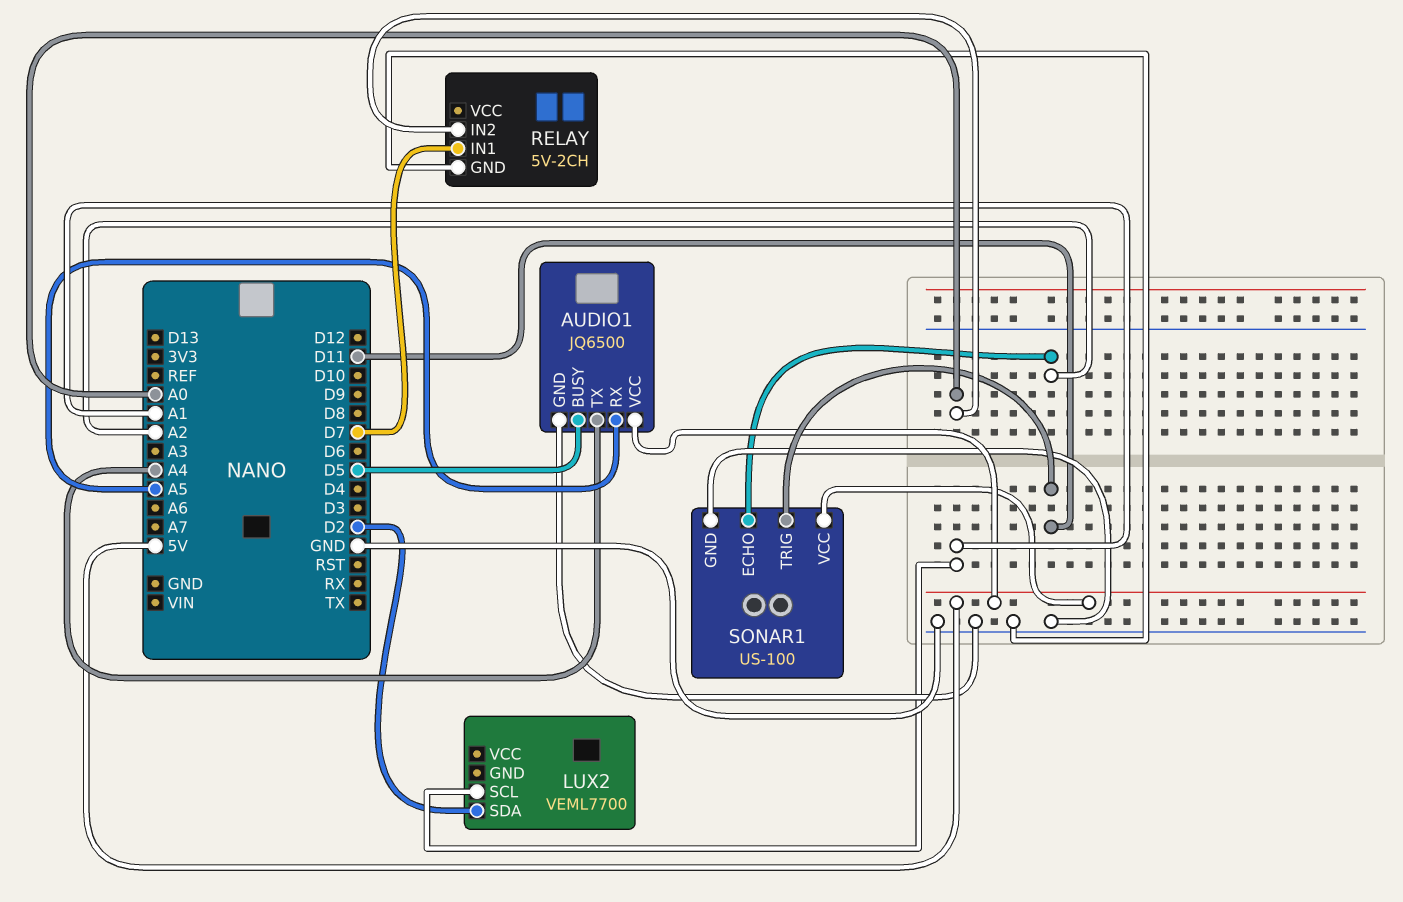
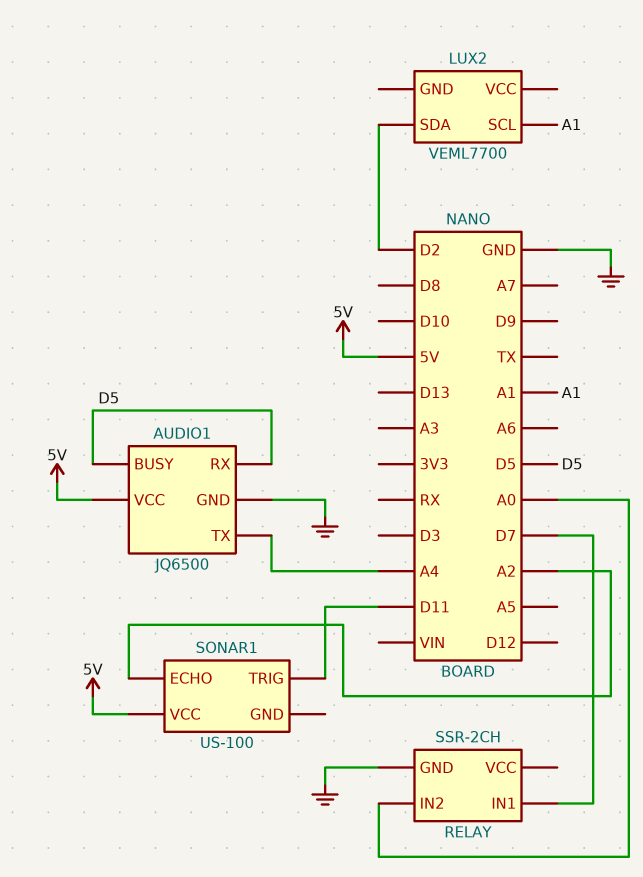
AUDIO1 pin RX: A5 -> D5
RELAY: 5V-2CH -> SSR-2CH
SONAR1 pin GND: GND -> none

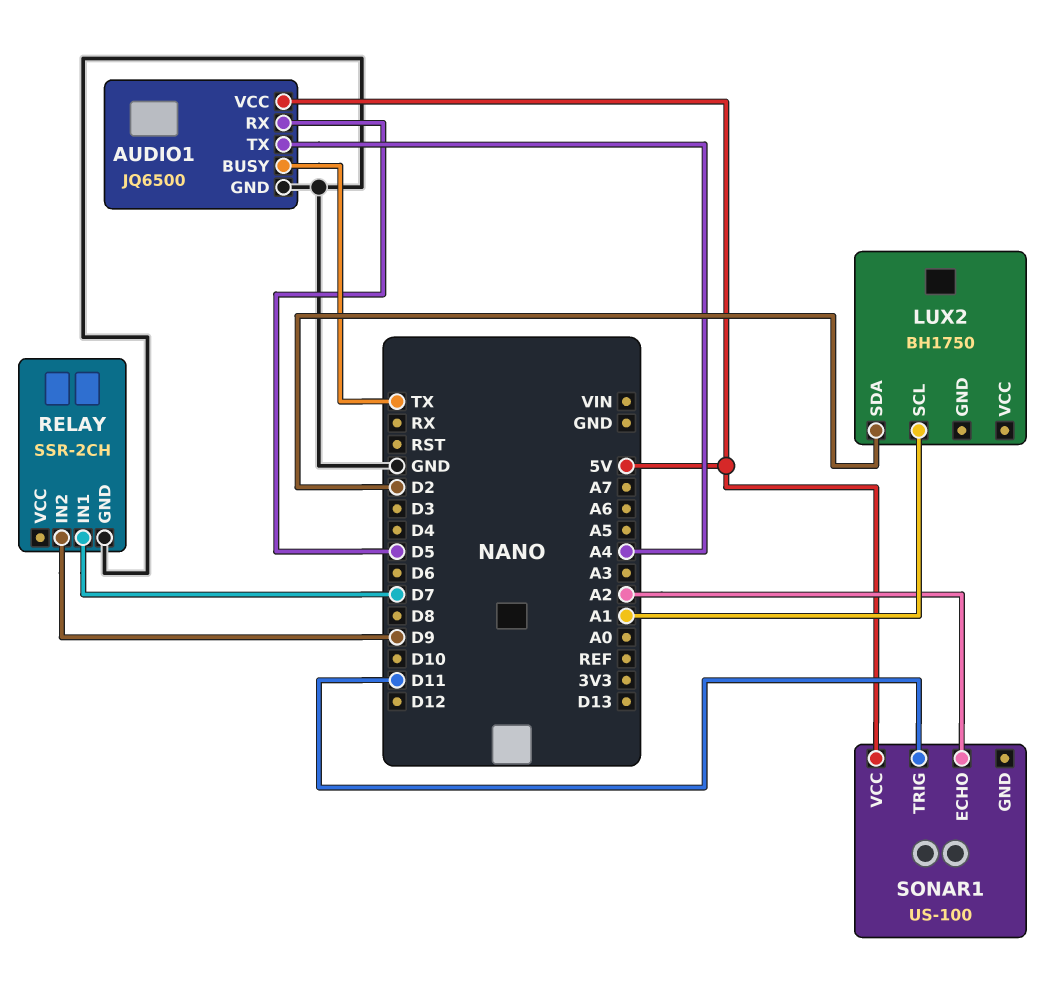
AUDIO1 pin BUSY: D5 -> TX
LUX2: VEML7700 -> BH1750
RELAY pin IN2: A0 -> D9

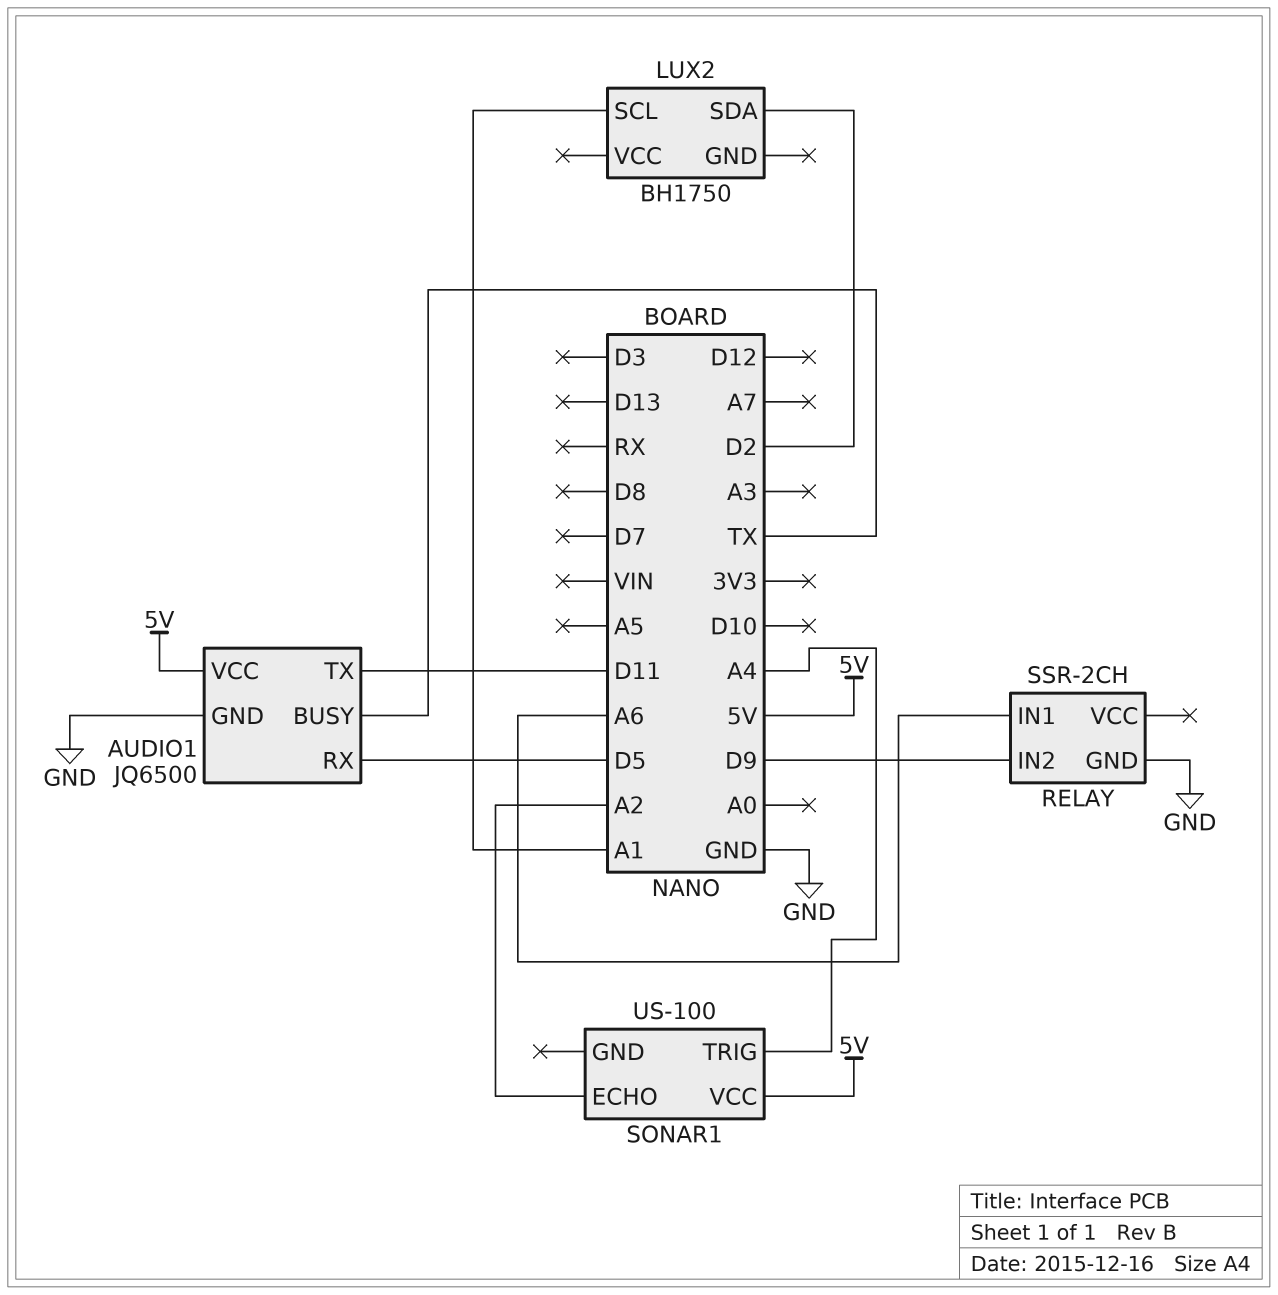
AUDIO1 pin TX: A4 -> D11
RELAY pin IN1: D7 -> A6
SONAR1 pin TRIG: D11 -> A4

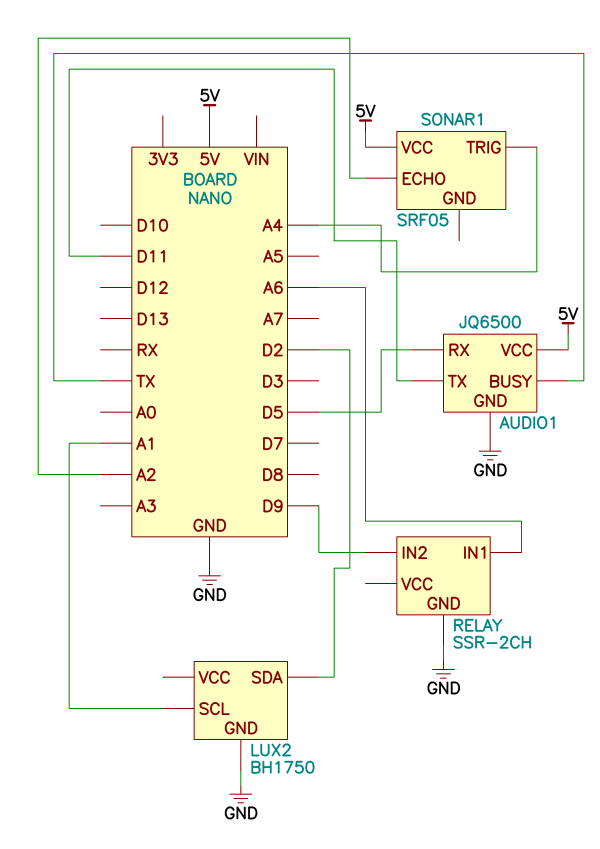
LUX2 pin GND: none -> GND
SONAR1: US-100 -> SRF05

